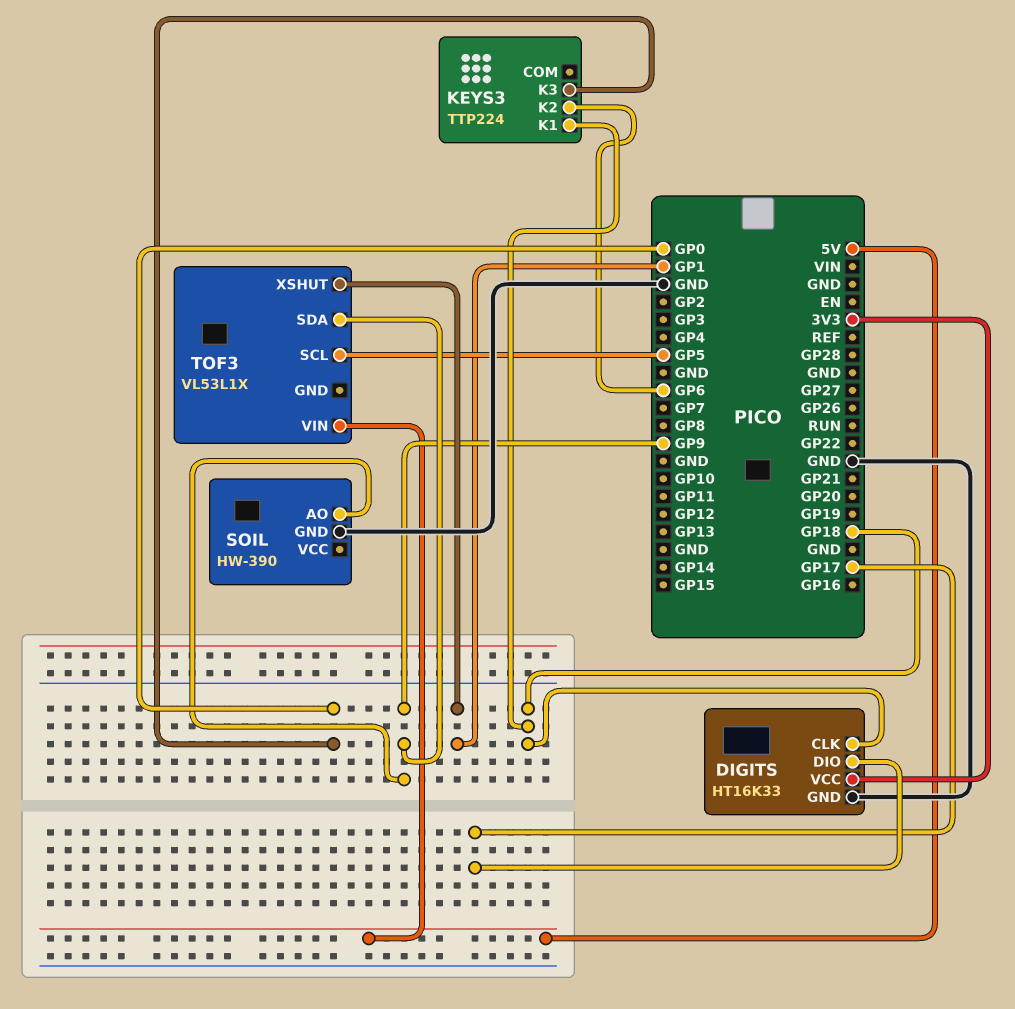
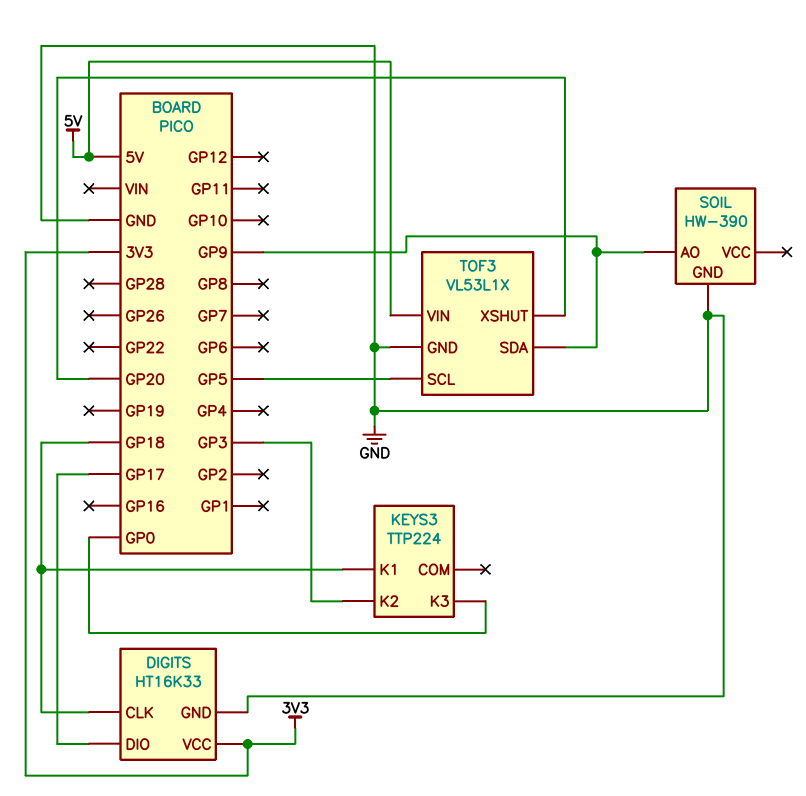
KEYS3 pin K2: GP6 -> GP3
TOF3 pin GND: none -> GND
TOF3 pin XSHUT: GP1 -> GP20

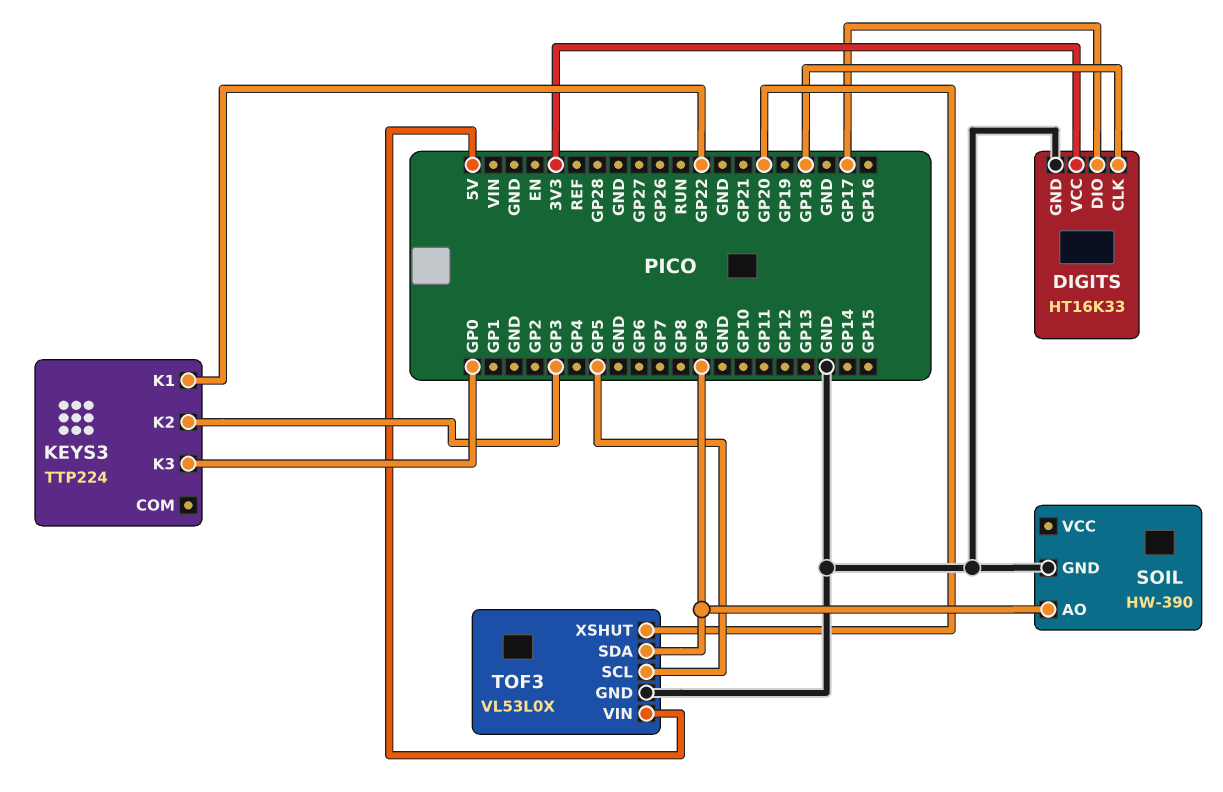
KEYS3 pin K1: GP18 -> GP22
TOF3: VL53L1X -> VL53L0X

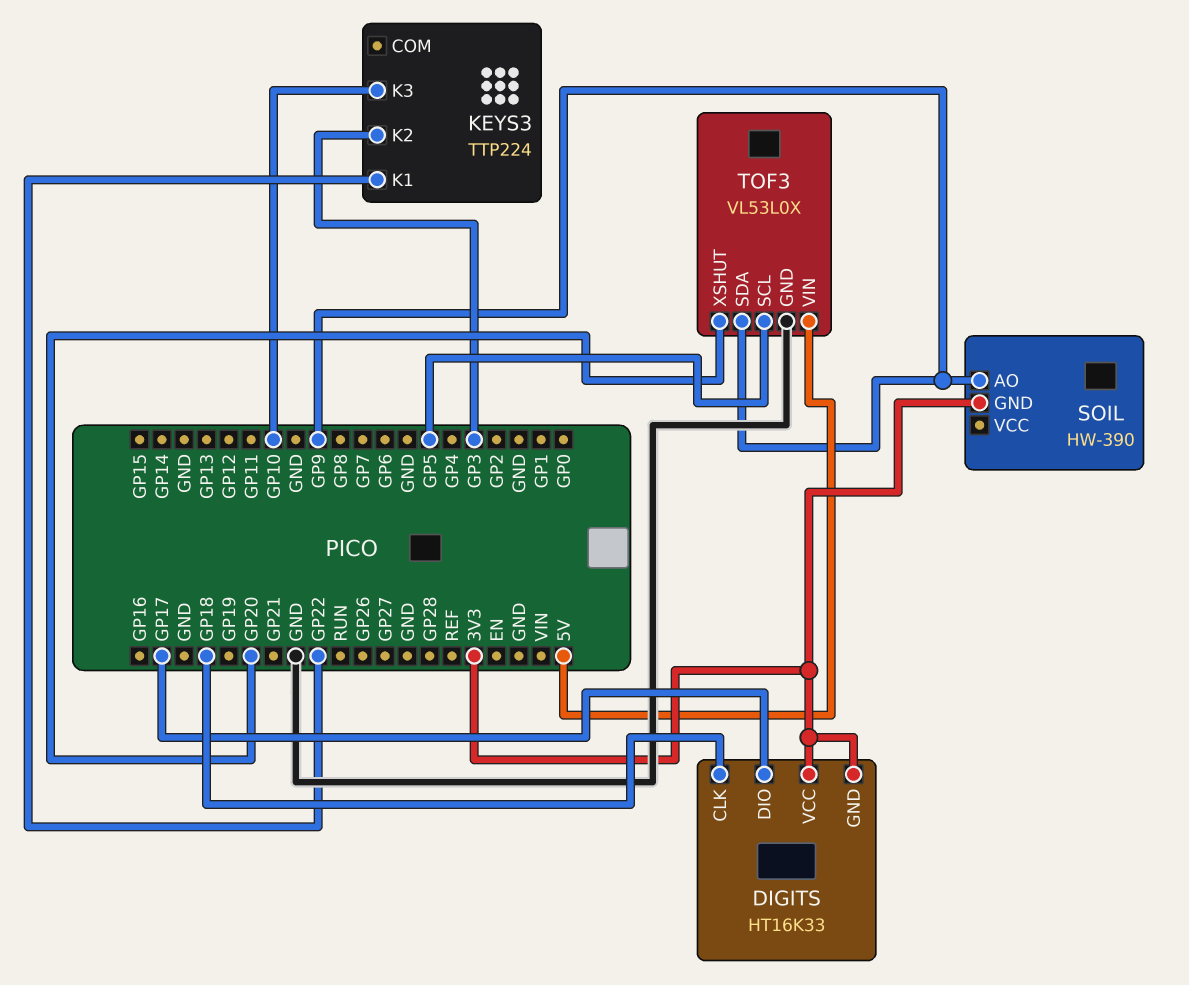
DIGITS pin GND: GND -> 3V3
KEYS3 pin K3: GP0 -> GP10
SOIL pin GND: GND -> 3V3

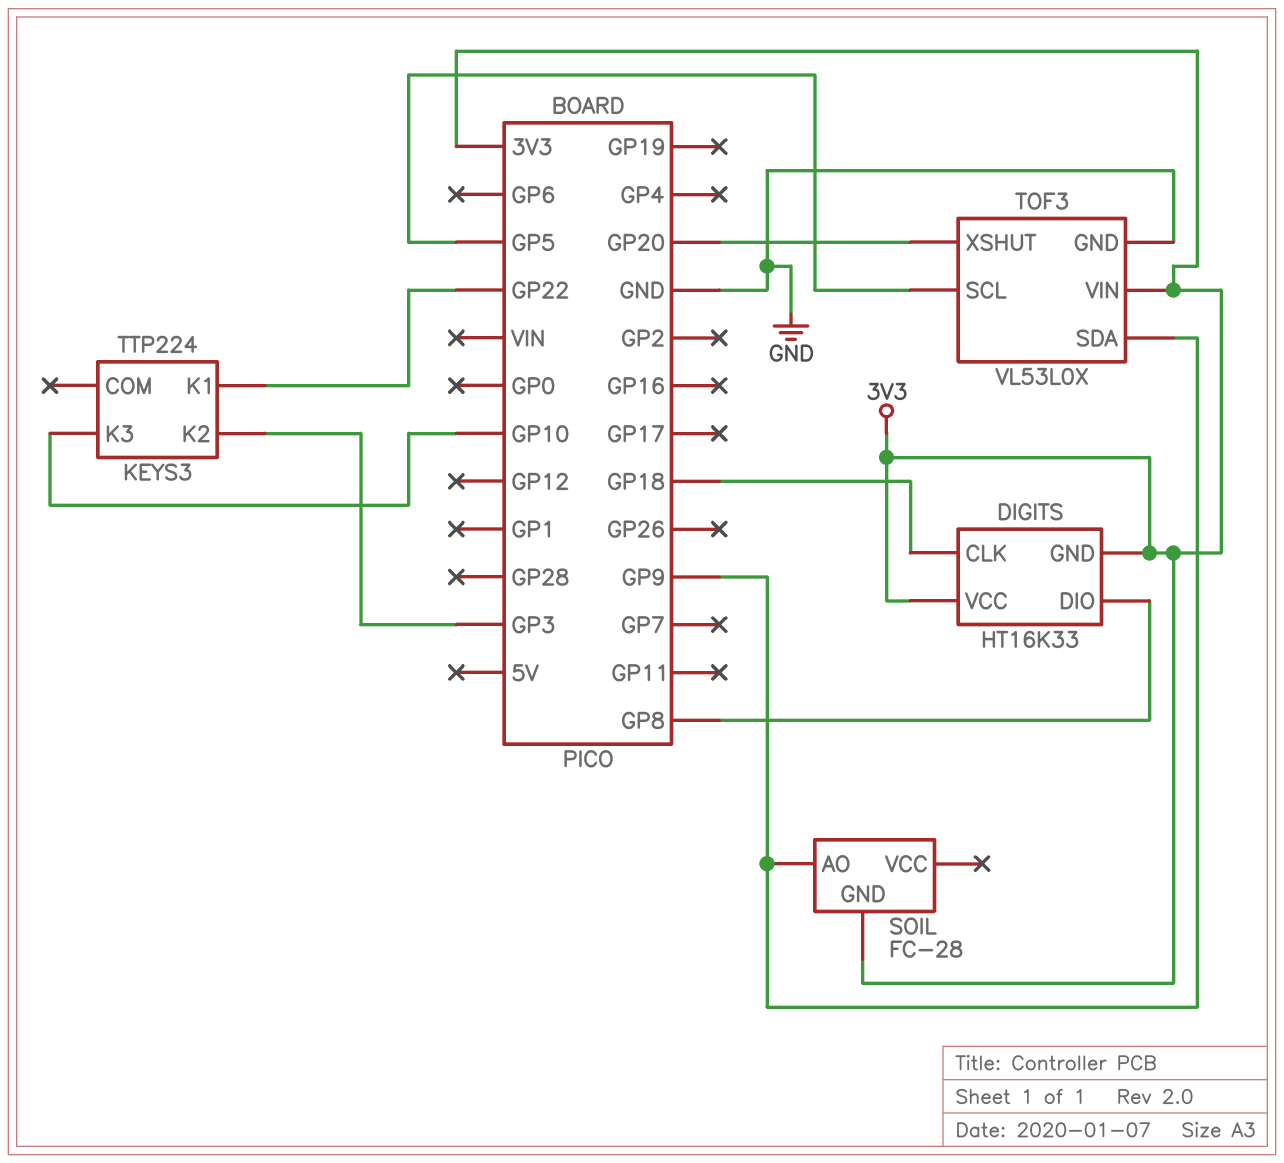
DIGITS pin DIO: GP17 -> GP8
SOIL: HW-390 -> FC-28
TOF3 pin VIN: 5V -> 3V3

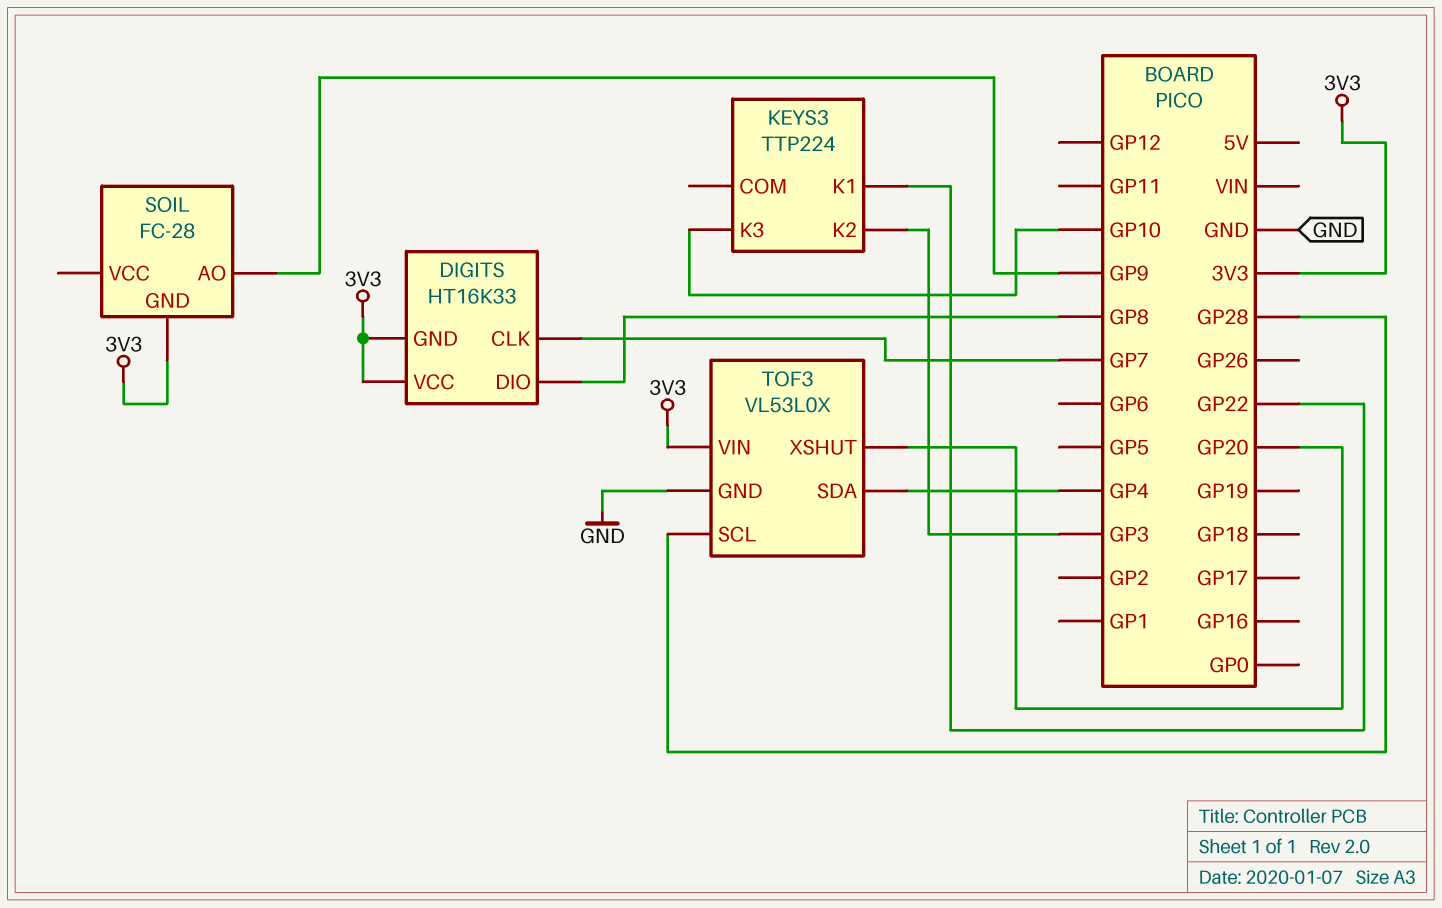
DIGITS pin CLK: GP18 -> GP7
TOF3 pin SCL: GP5 -> GP28
TOF3 pin SDA: GP9 -> GP4

